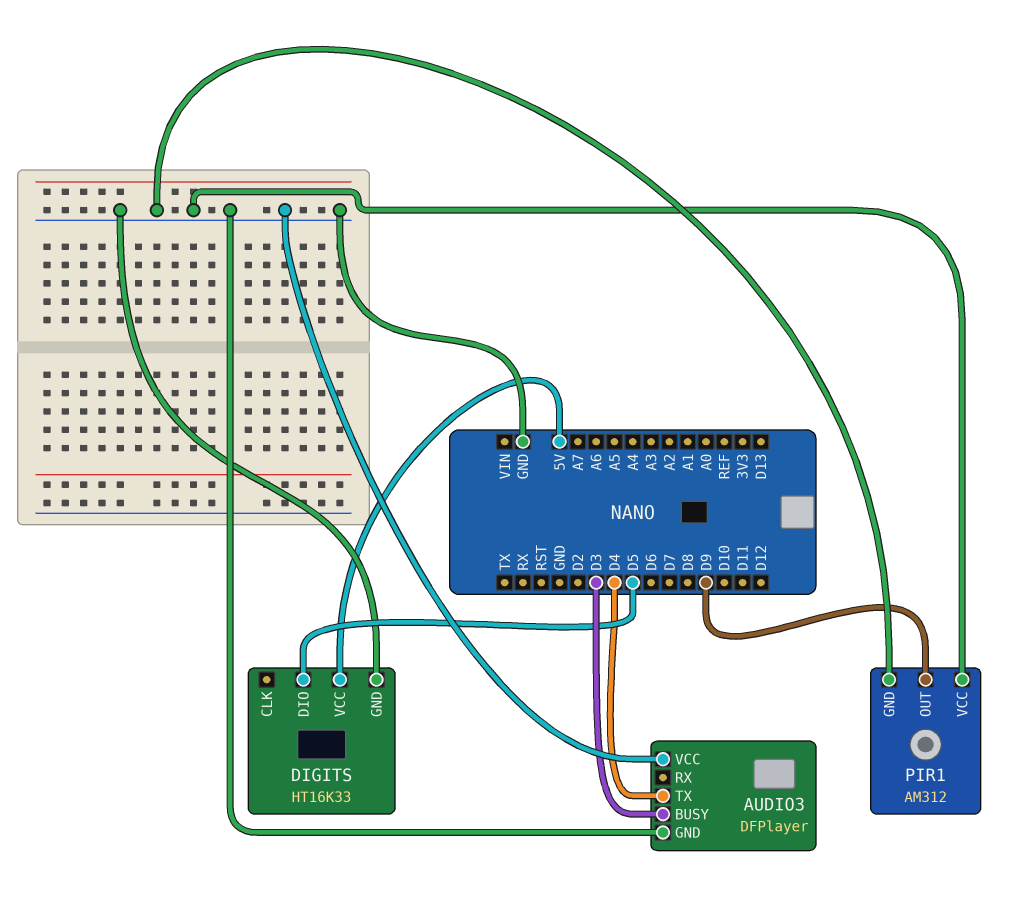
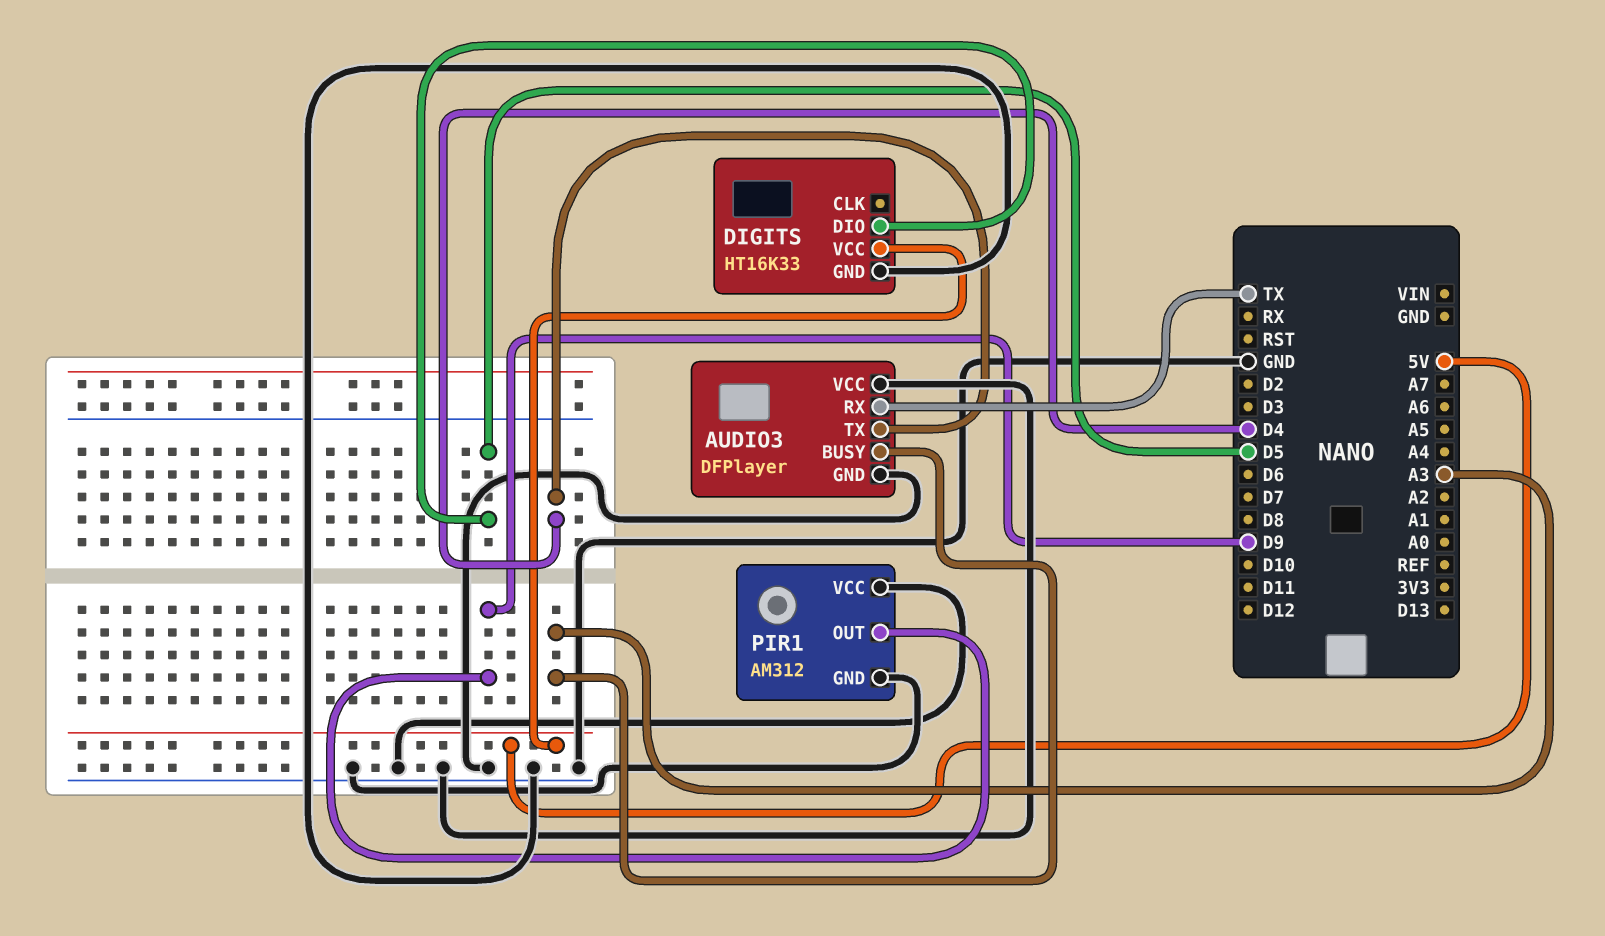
AUDIO3 pin BUSY: D3 -> A3
AUDIO3 pin RX: none -> TX

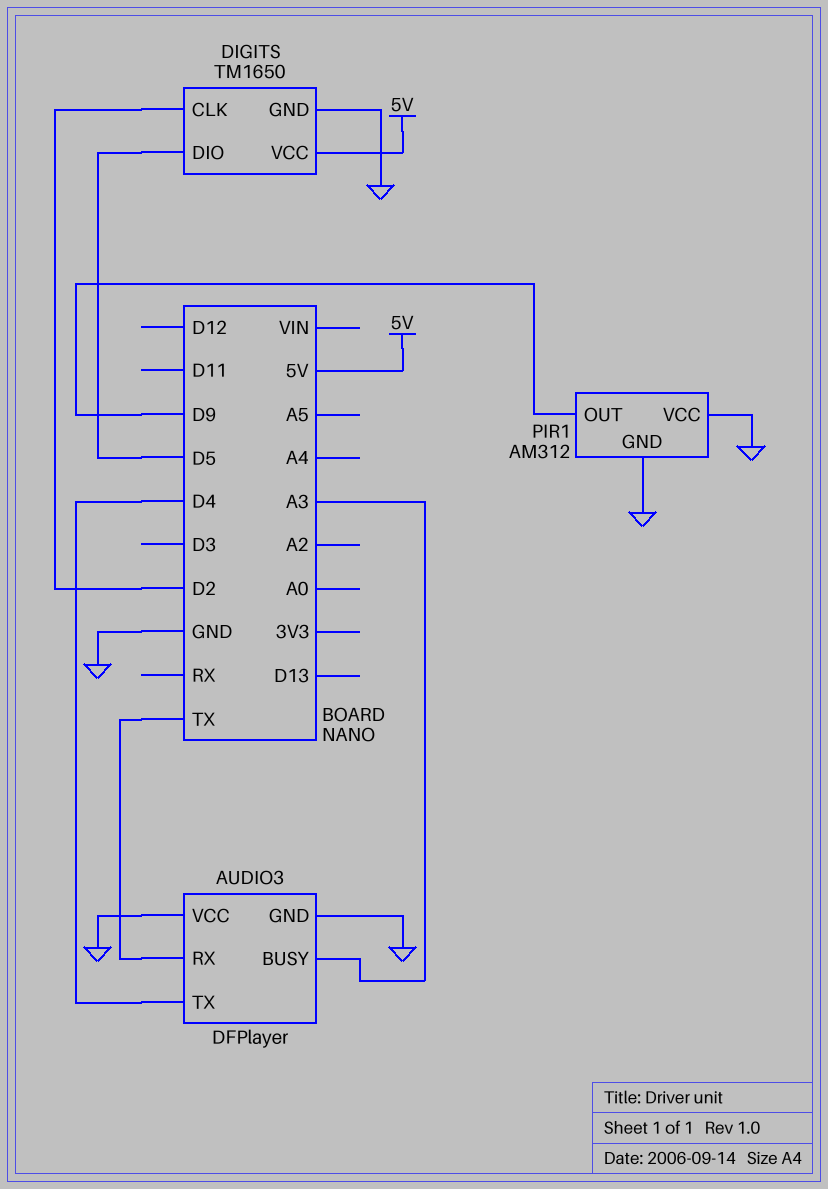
DIGITS: HT16K33 -> TM1650
DIGITS pin CLK: none -> D2

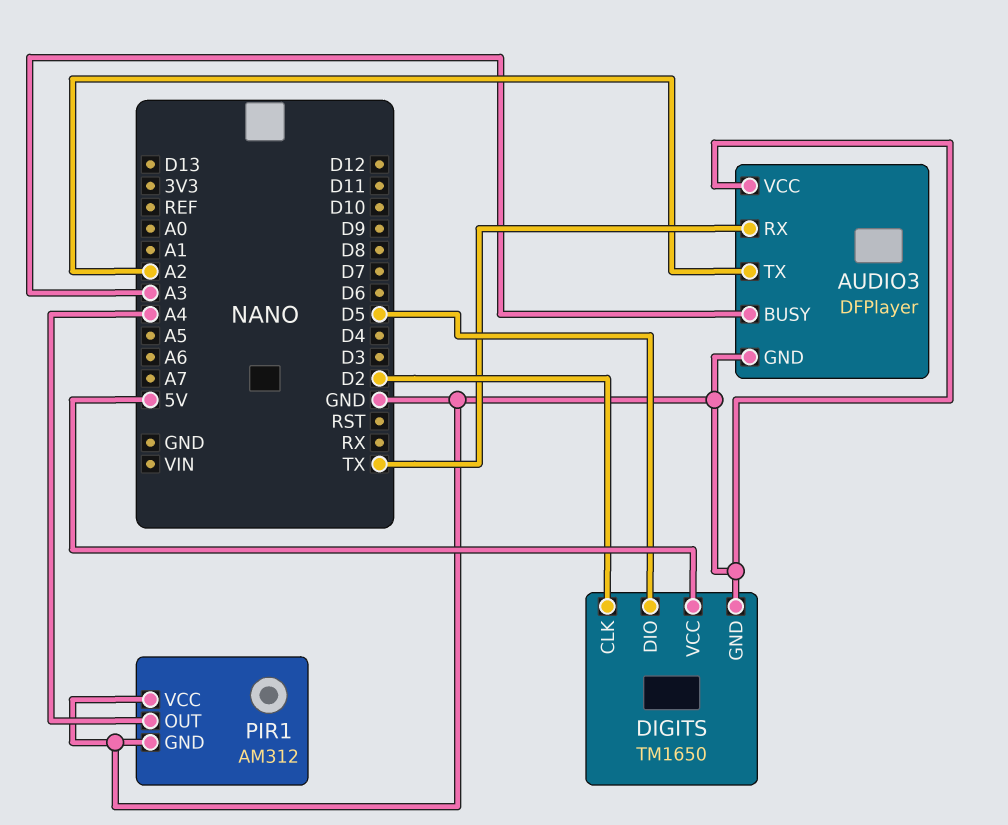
AUDIO3 pin TX: D4 -> A2
PIR1 pin OUT: D9 -> A4

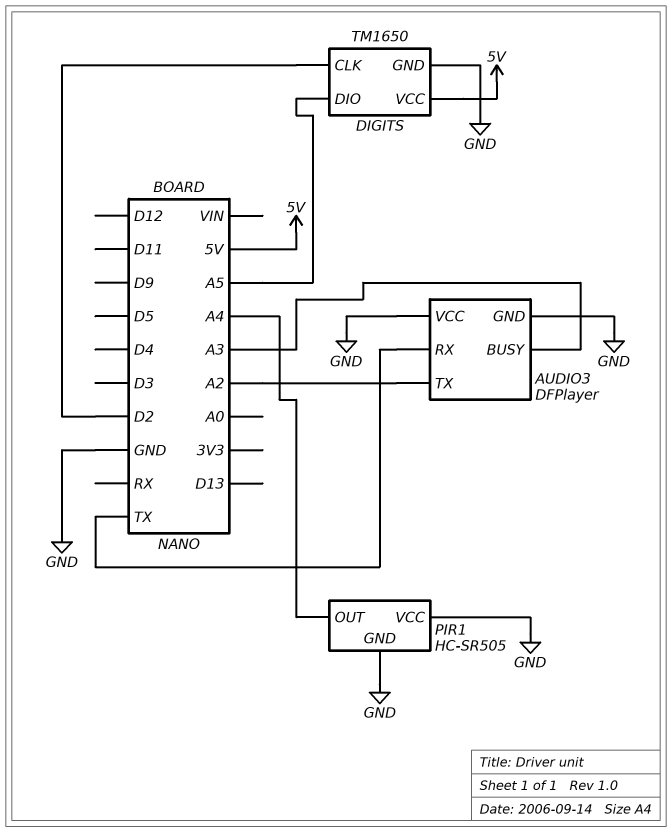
DIGITS pin DIO: D5 -> A5
PIR1: AM312 -> HC-SR505

